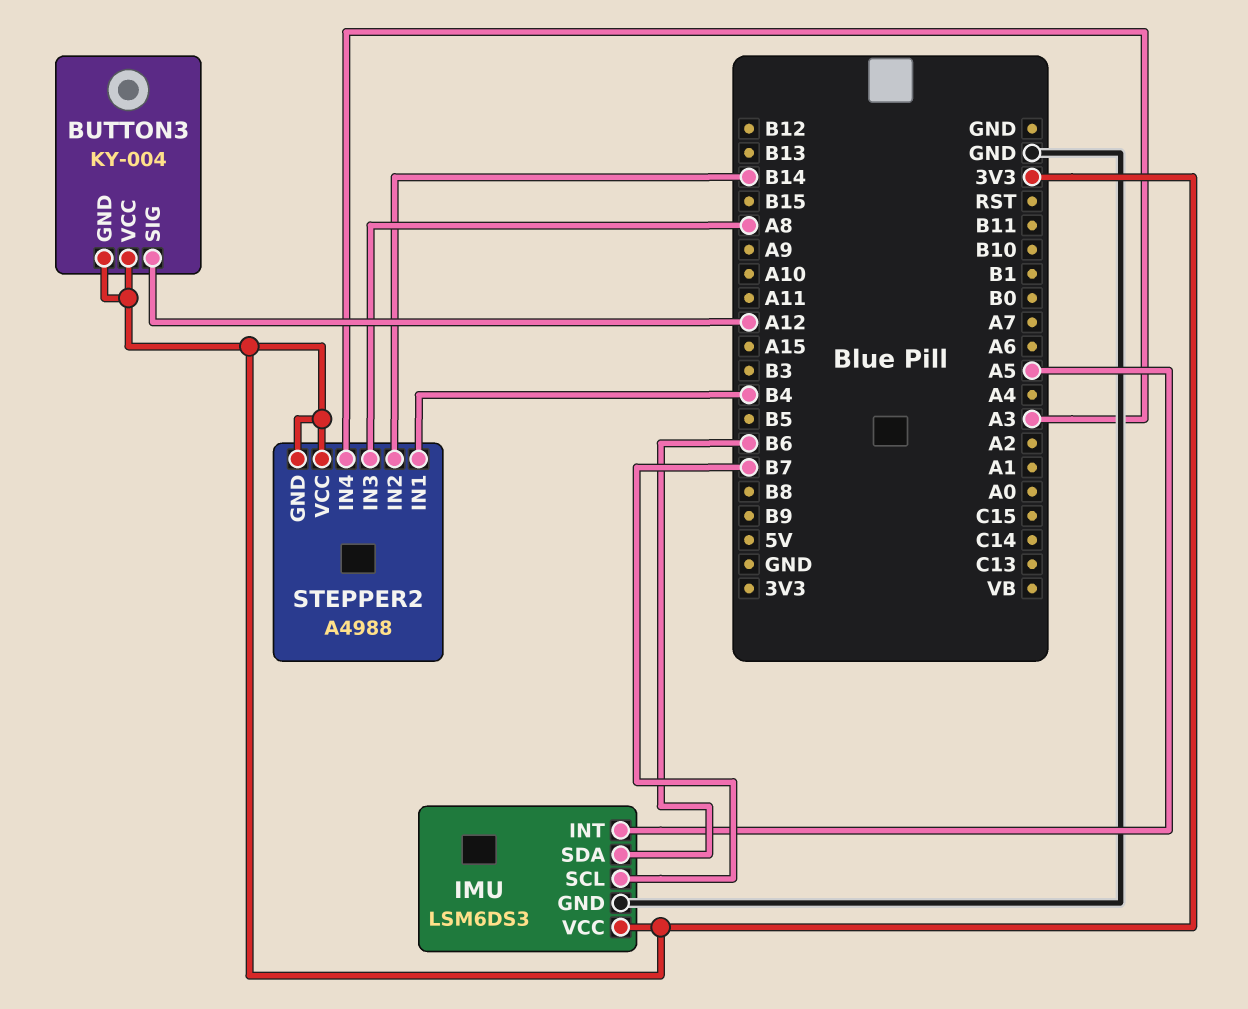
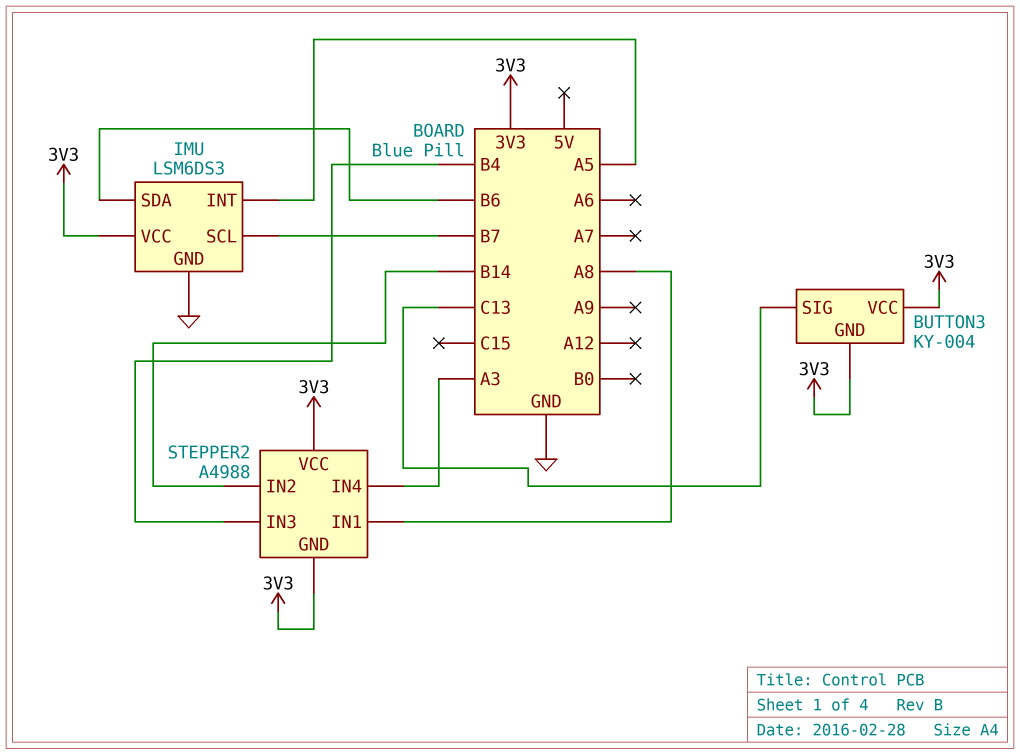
BUTTON3 pin SIG: A12 -> C13
STEPPER2 pin IN1: B4 -> A8
STEPPER2 pin IN3: A8 -> B4

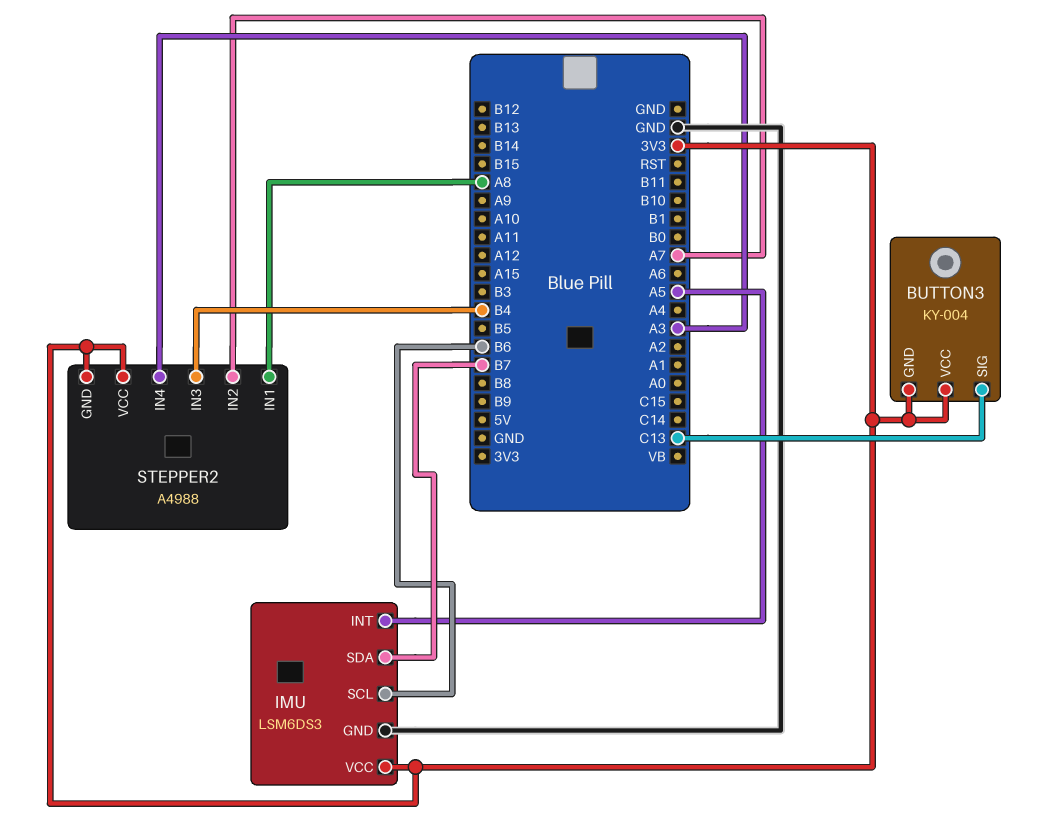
IMU pin SCL: B7 -> B6
IMU pin SDA: B6 -> B7
STEPPER2 pin IN2: B14 -> A7

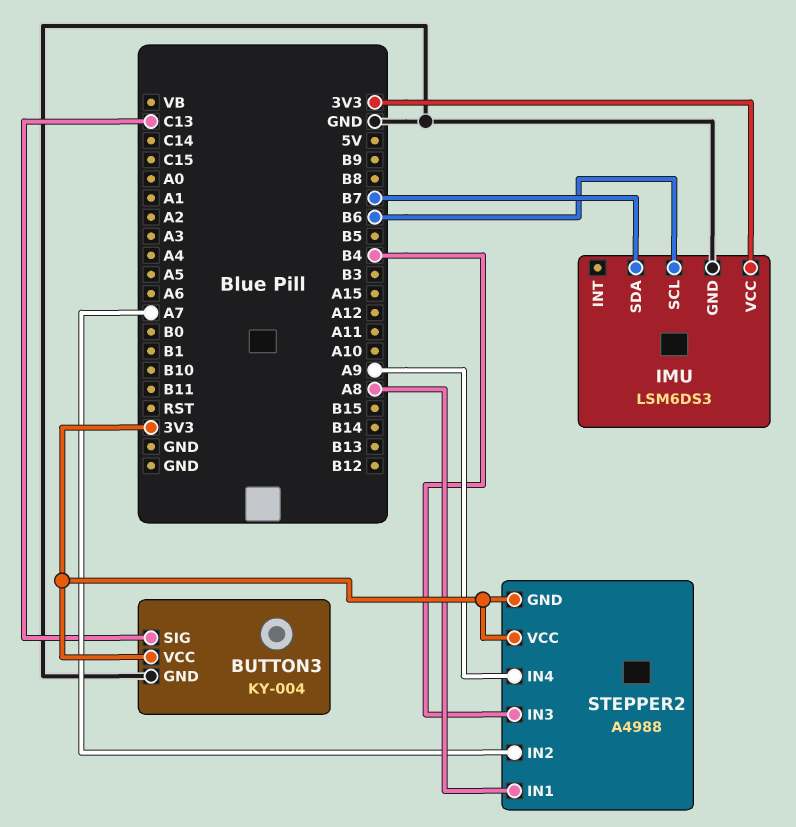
BUTTON3 pin GND: 3V3 -> GND
IMU pin INT: A5 -> none
STEPPER2 pin IN4: A3 -> A9

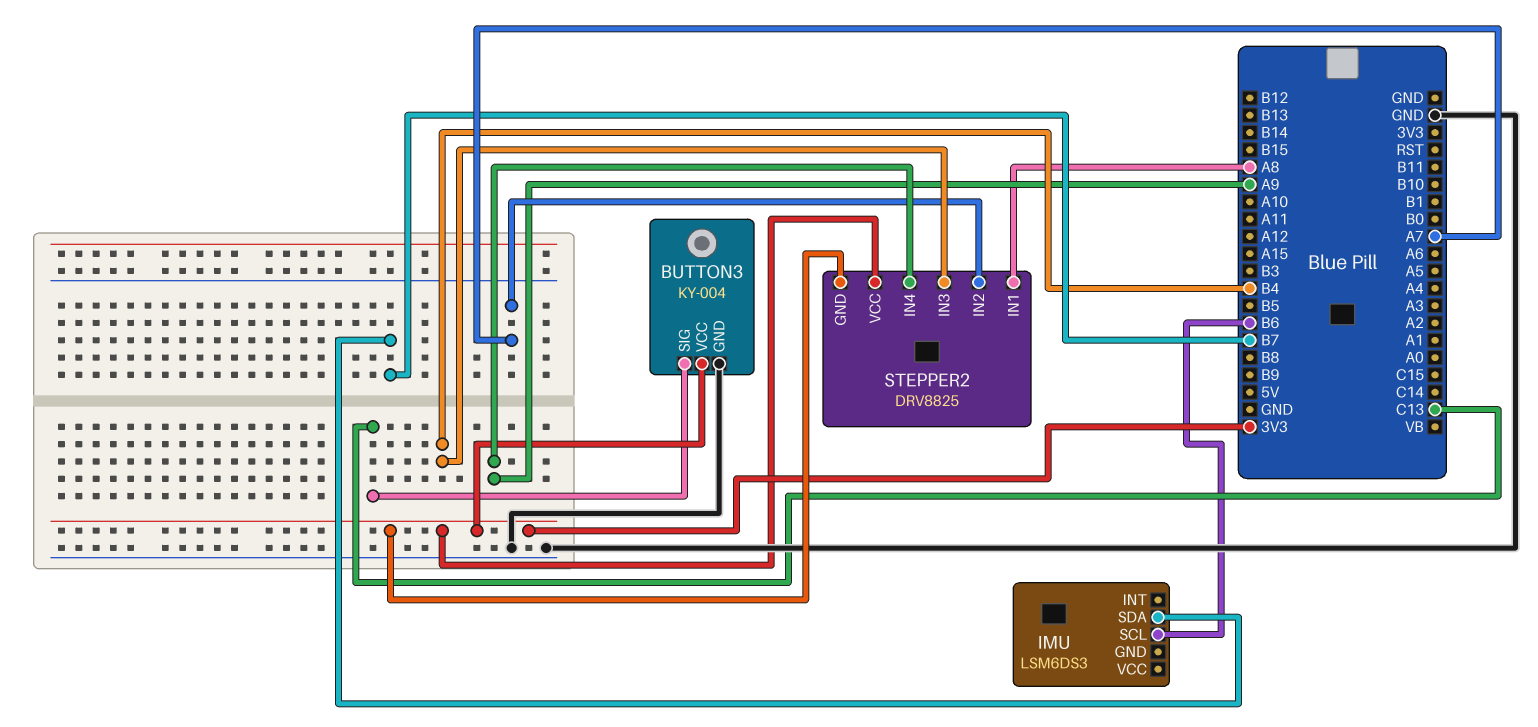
IMU pin GND: GND -> none
IMU pin VCC: 3V3 -> none
STEPPER2: A4988 -> DRV8825

